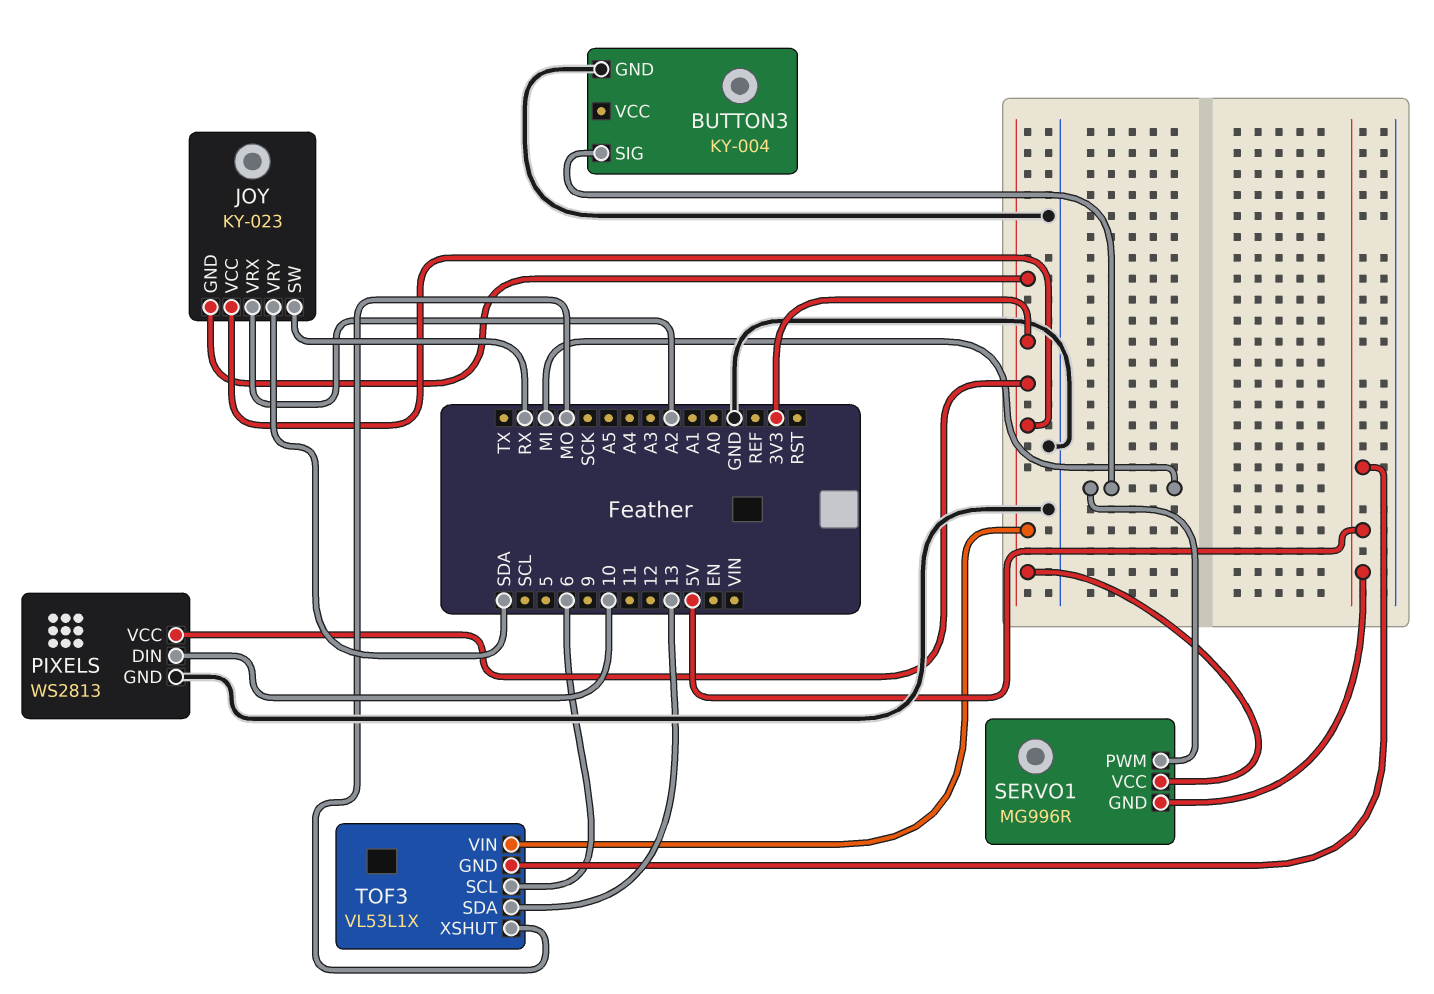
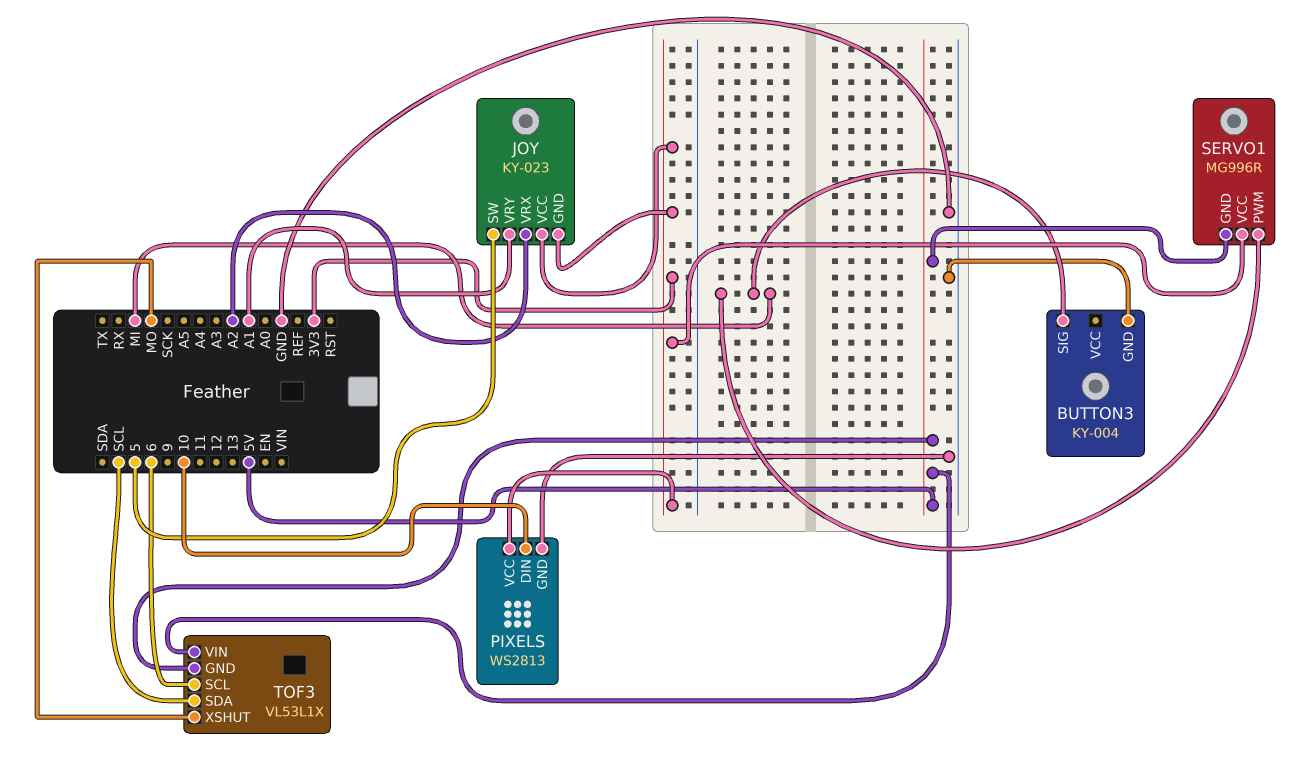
JOY pin SW: RX -> 5
JOY pin VRY: SDA -> A1
TOF3 pin SDA: 13 -> SCL
TOF3 pin VIN: 3V3 -> 5V

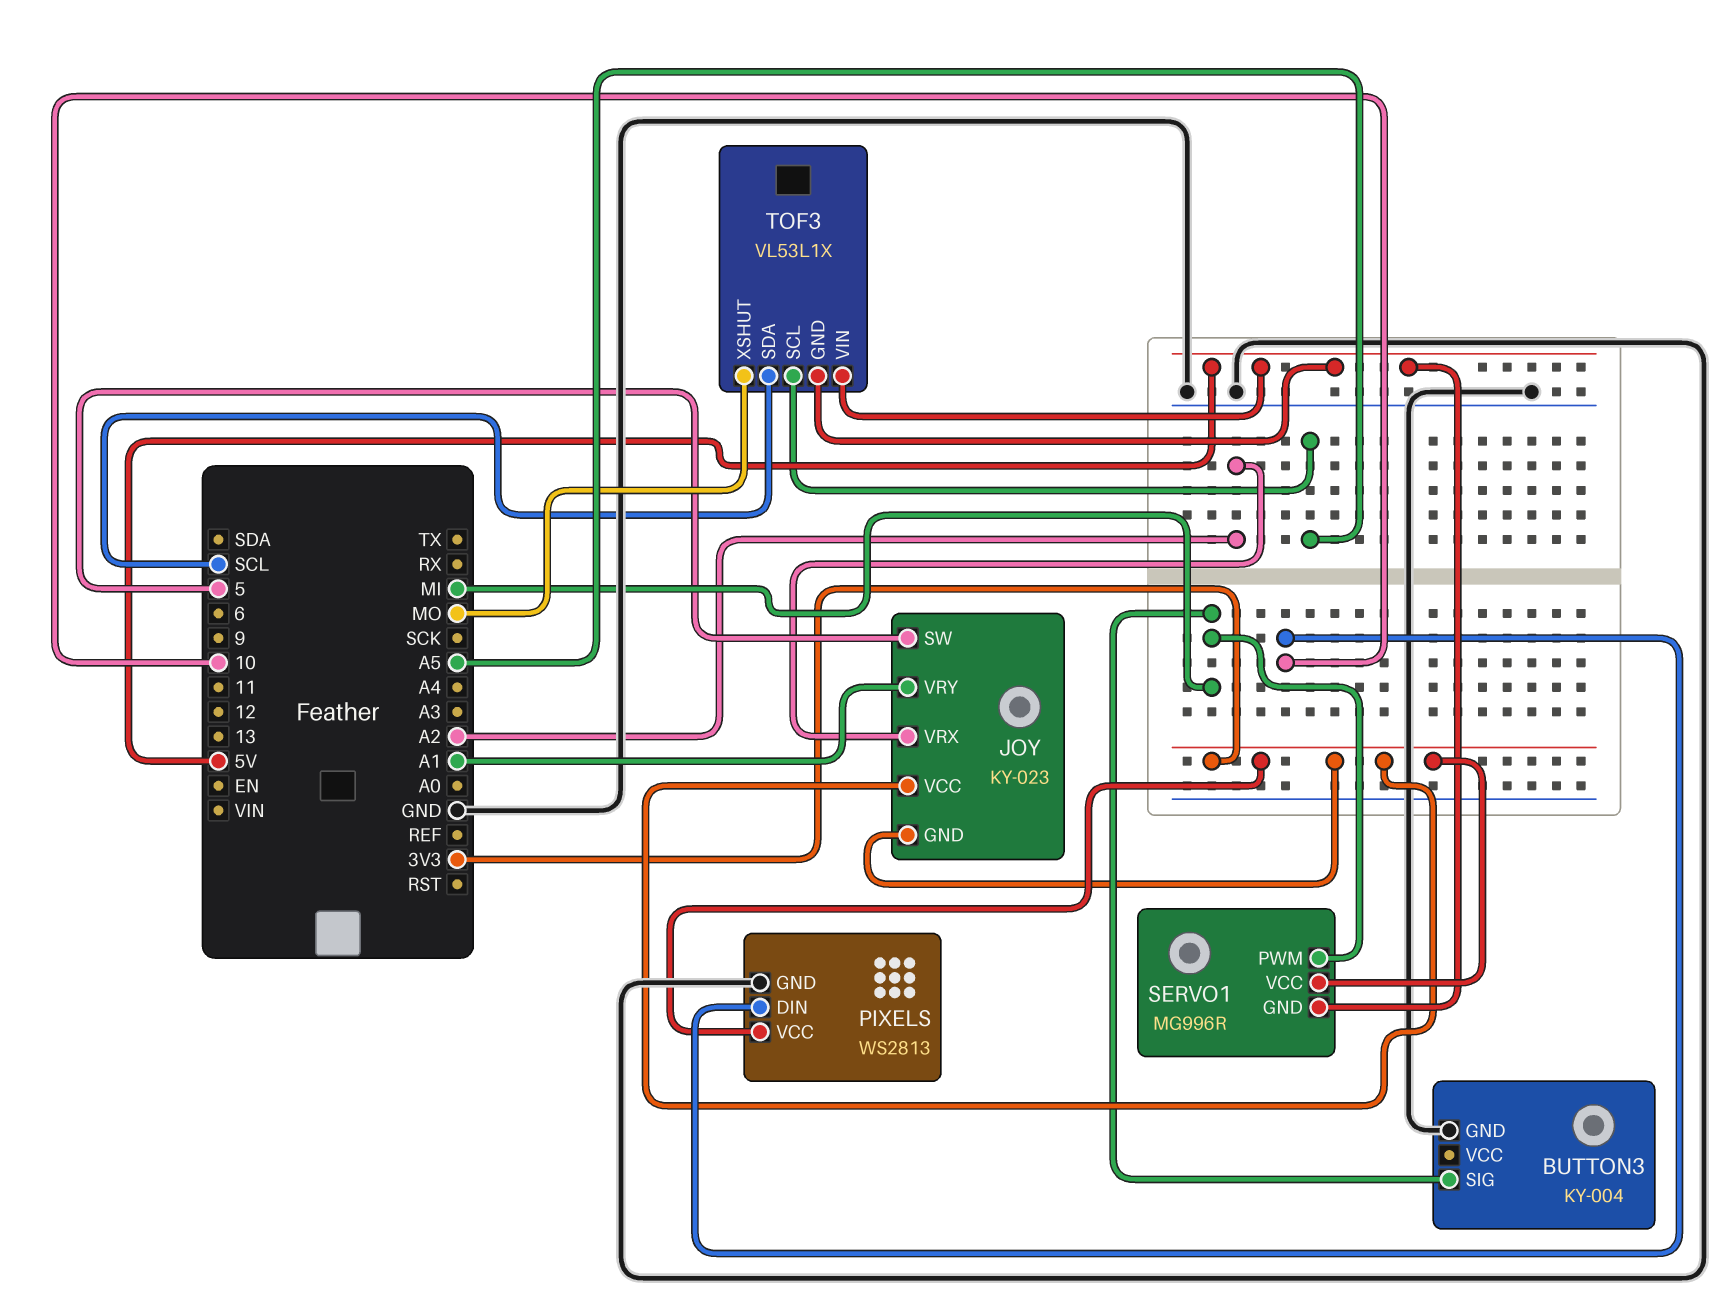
TOF3 pin SCL: 6 -> A5

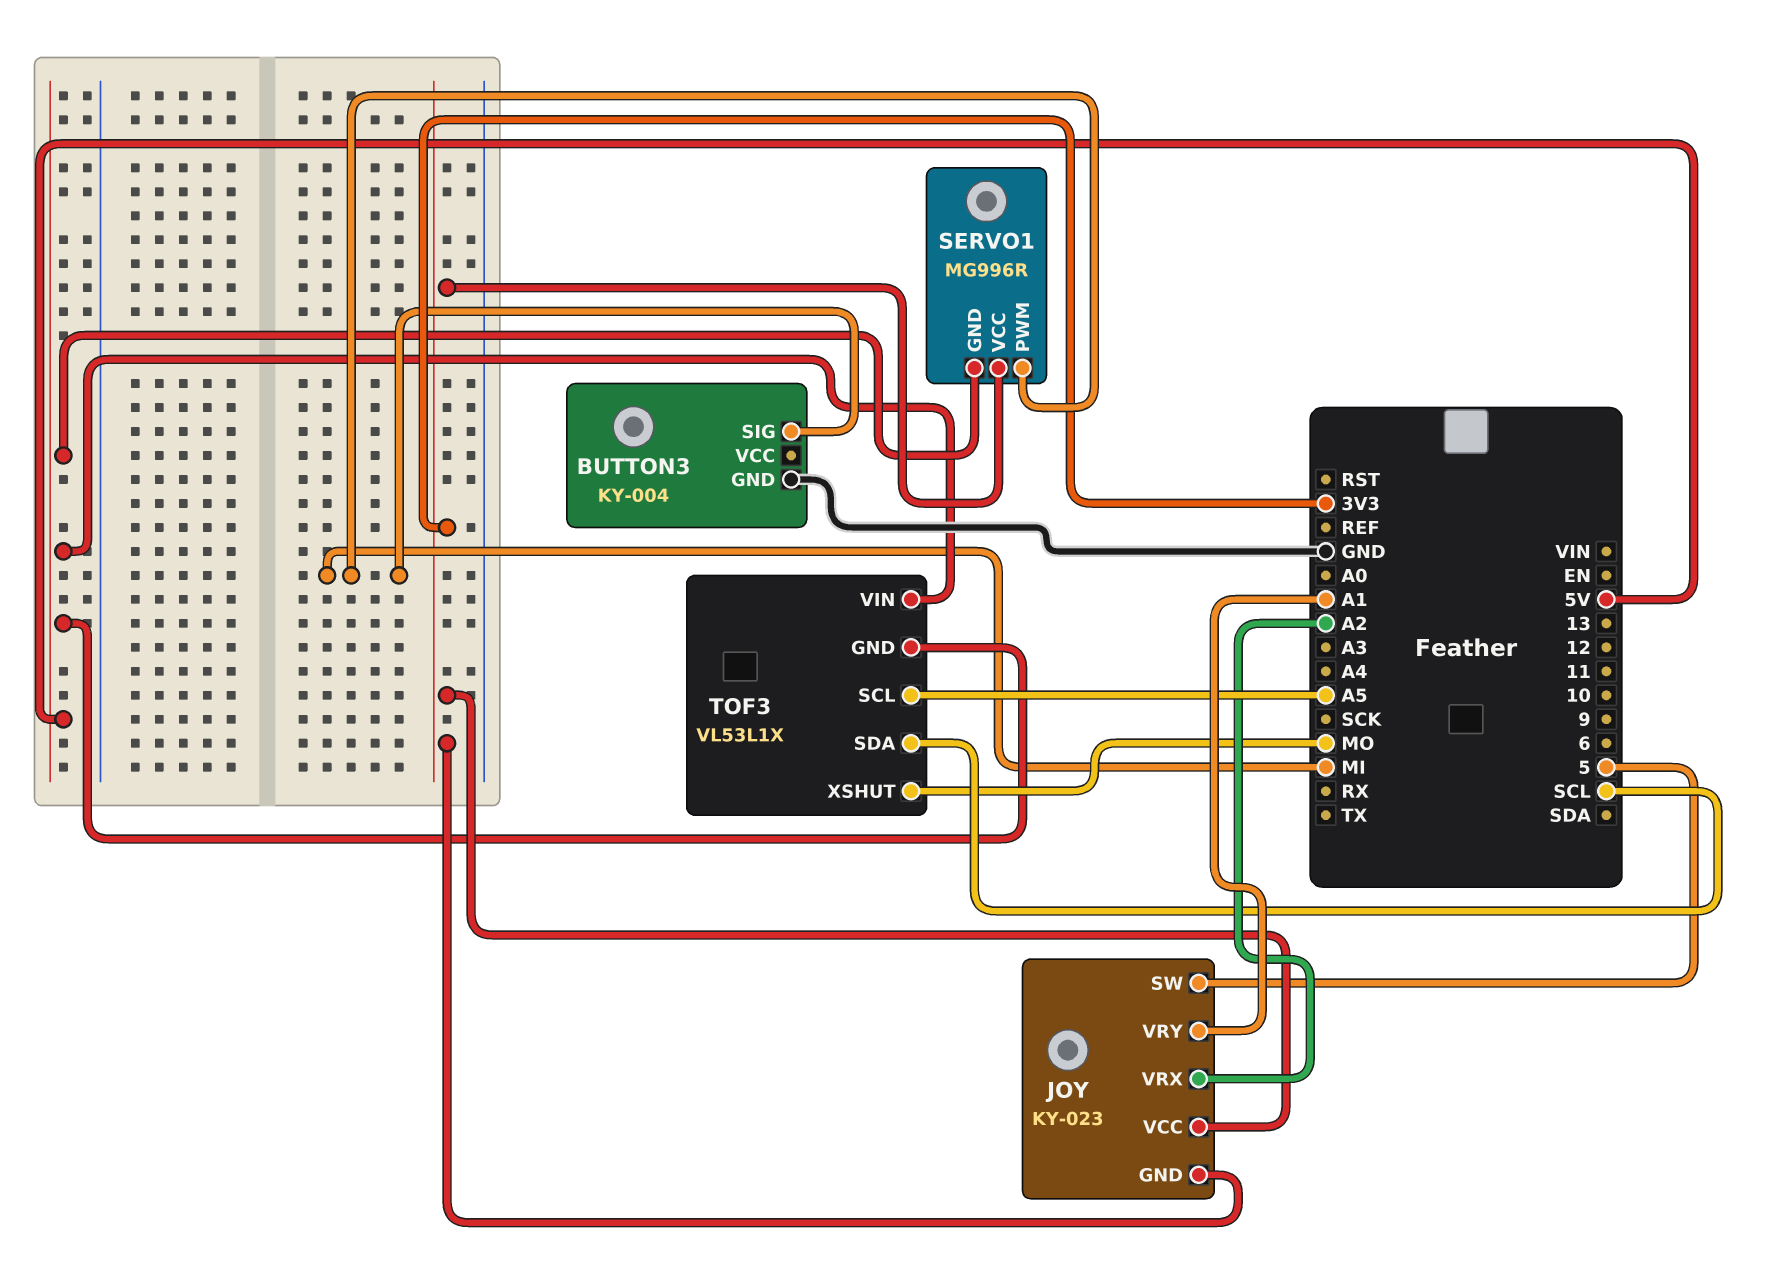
PIXELS: WS2813 -> none
PIXELS pin DIN: 10 -> none
PIXELS pin GND: GND -> none
PIXELS pin VCC: 3V3 -> none

